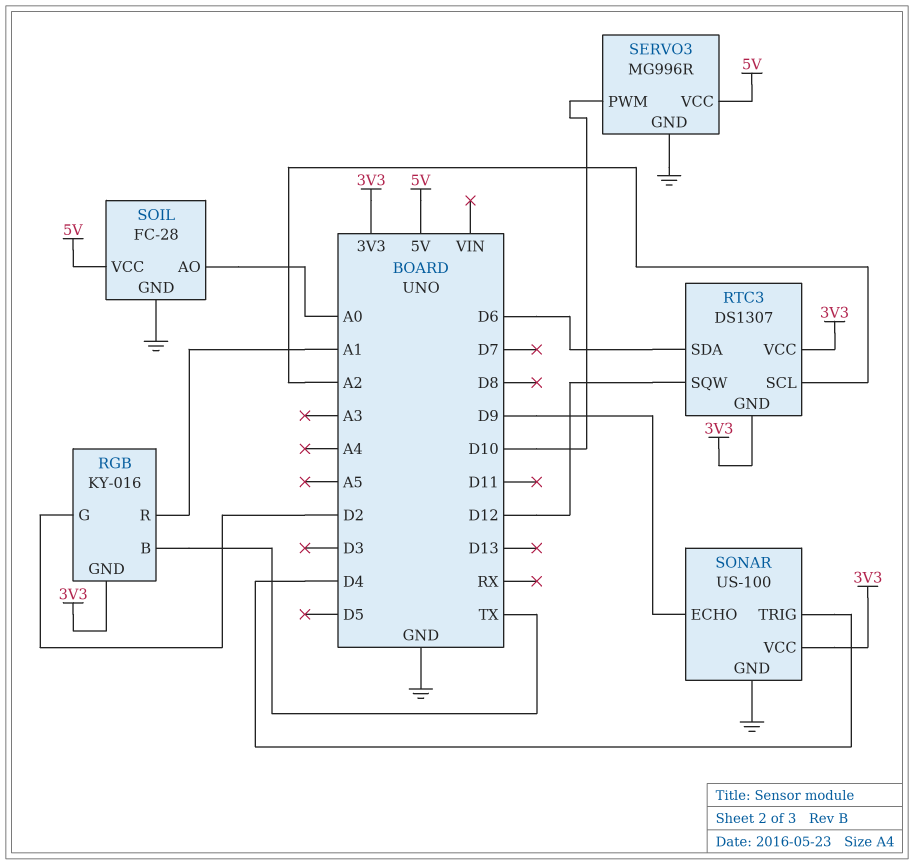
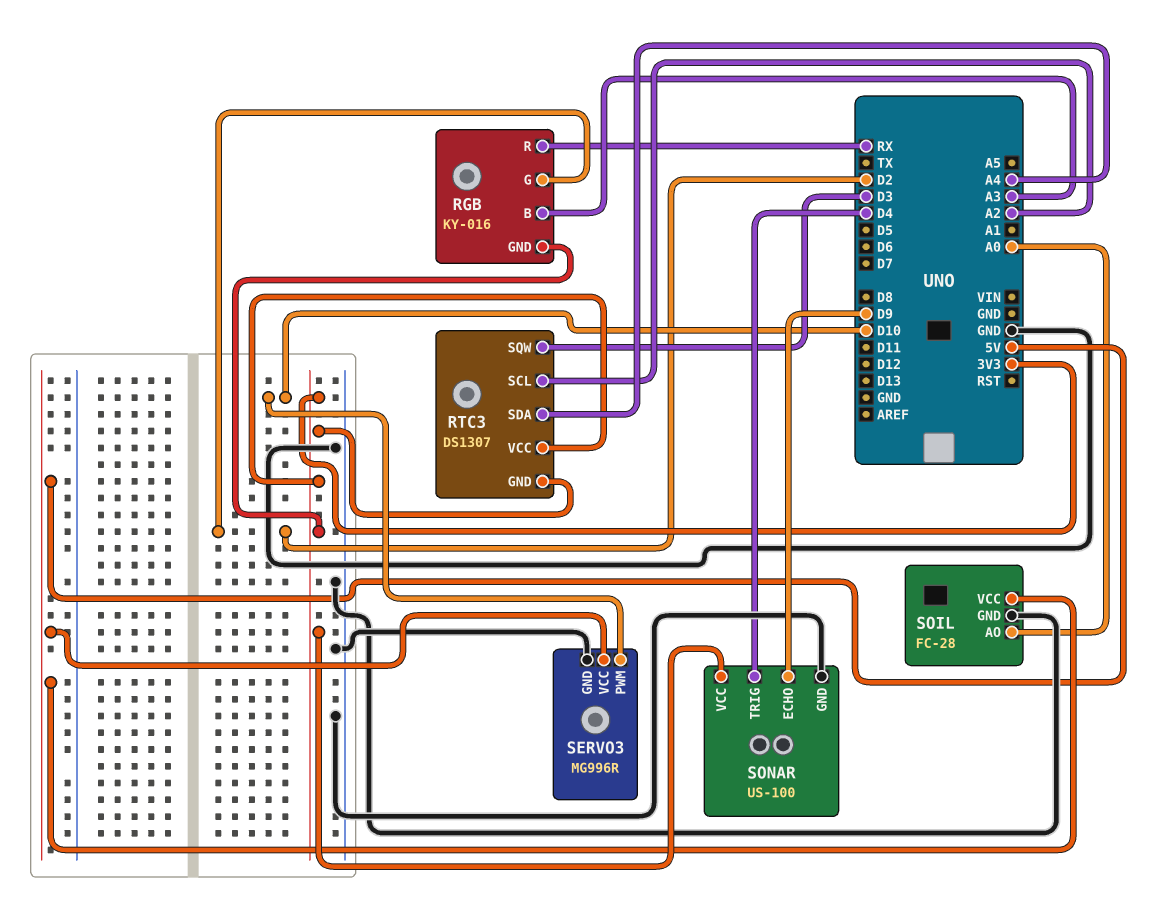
RGB pin B: TX -> A3
RGB pin R: A1 -> RX
RTC3 pin SDA: D6 -> A4
RTC3 pin SQW: D12 -> D3

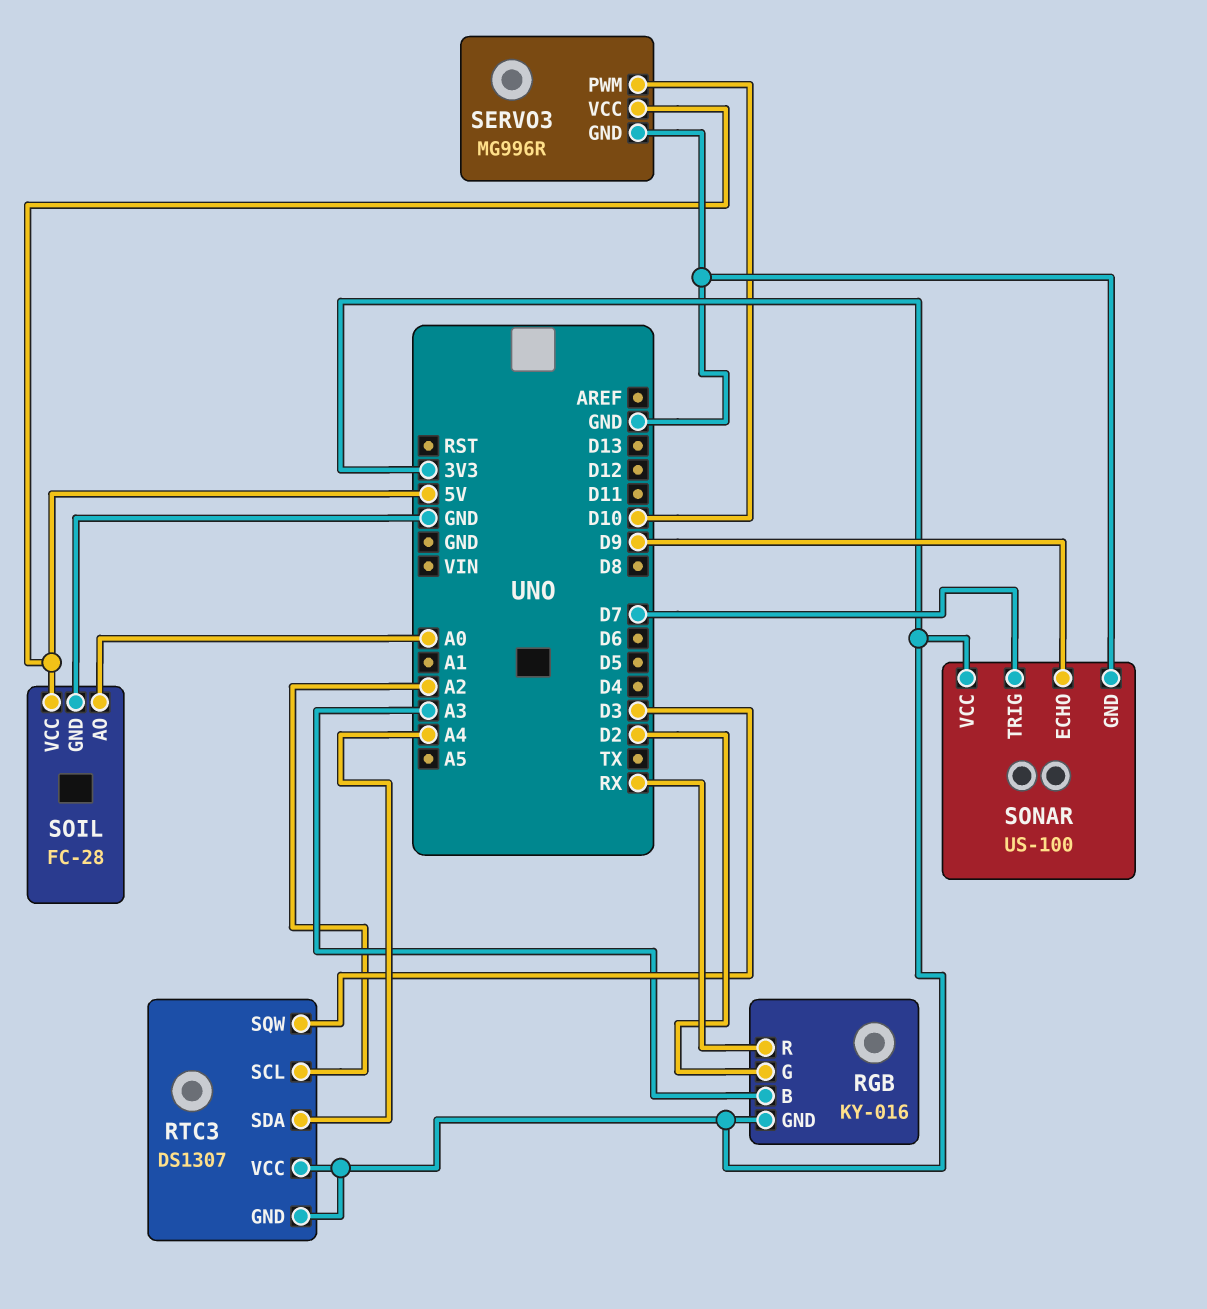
SONAR pin TRIG: D4 -> D7

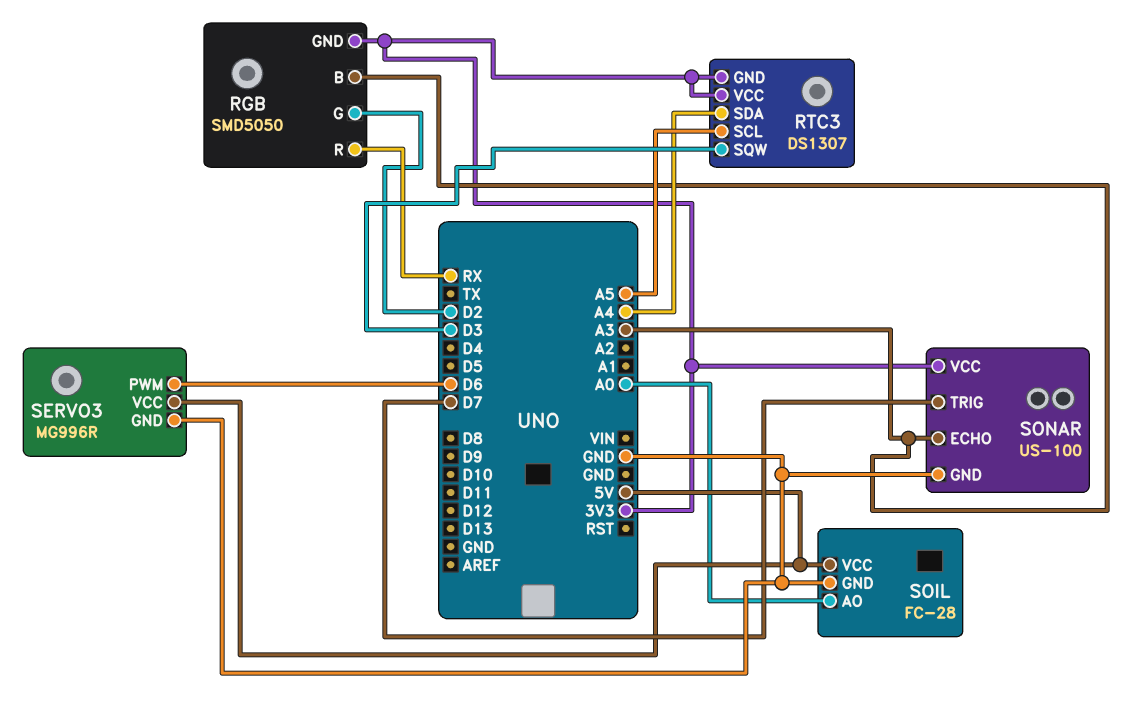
RGB: KY-016 -> SMD5050
RTC3 pin SCL: A2 -> A5
SERVO3 pin PWM: D10 -> D6
SONAR pin ECHO: D9 -> A3

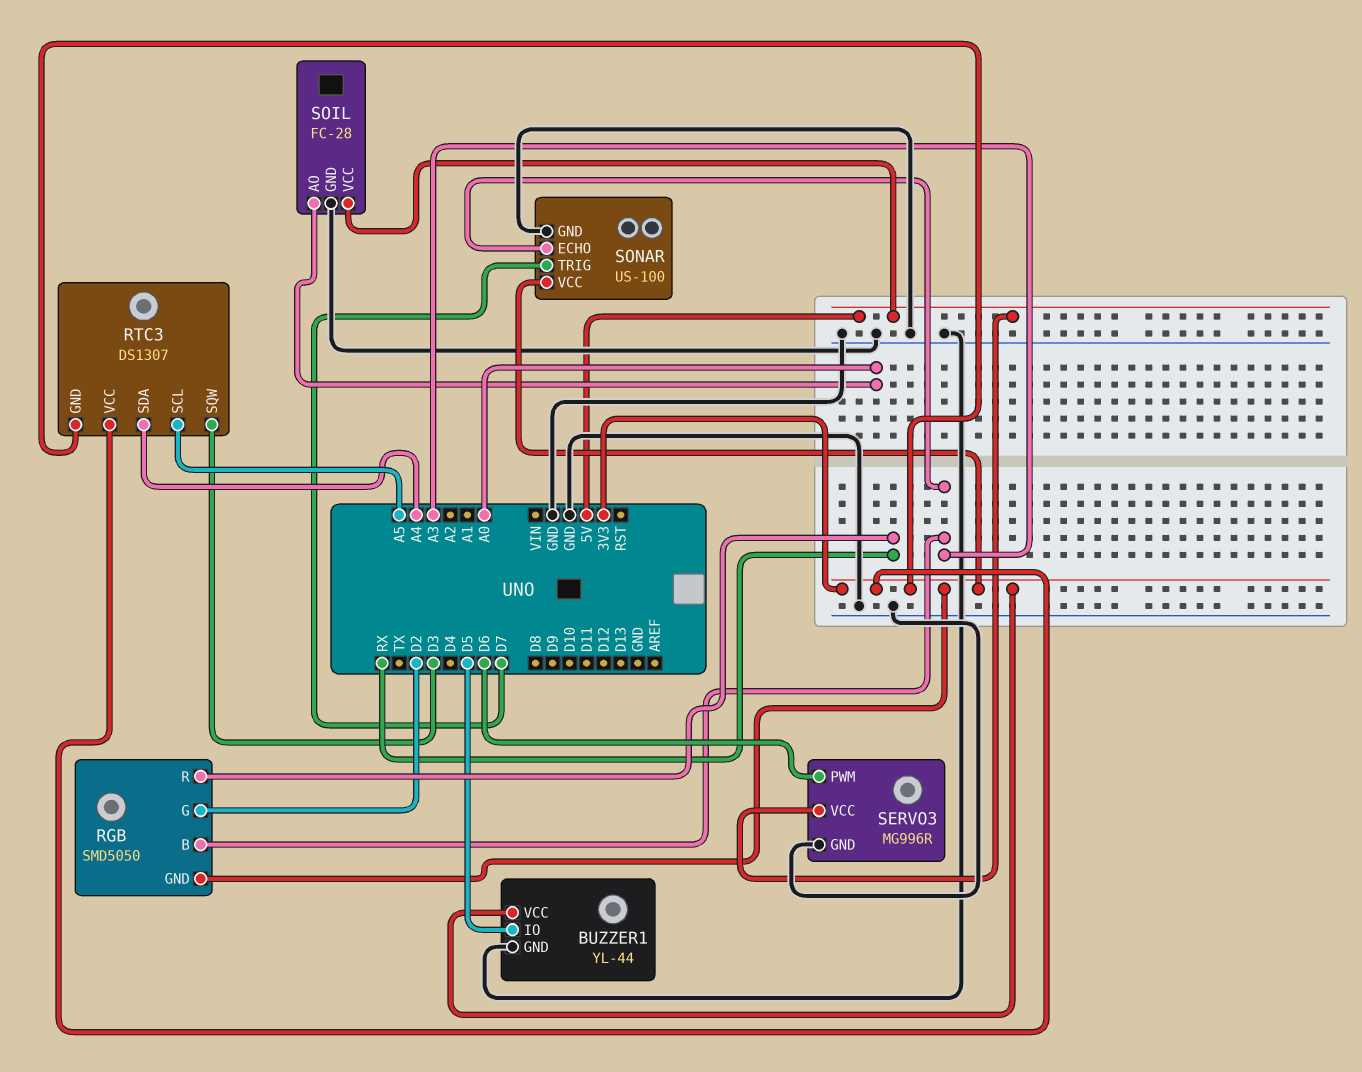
BUZZER1: none -> YL-44
BUZZER1 pin GND: none -> GND
BUZZER1 pin IO: none -> D5
BUZZER1 pin VCC: none -> 3V3

